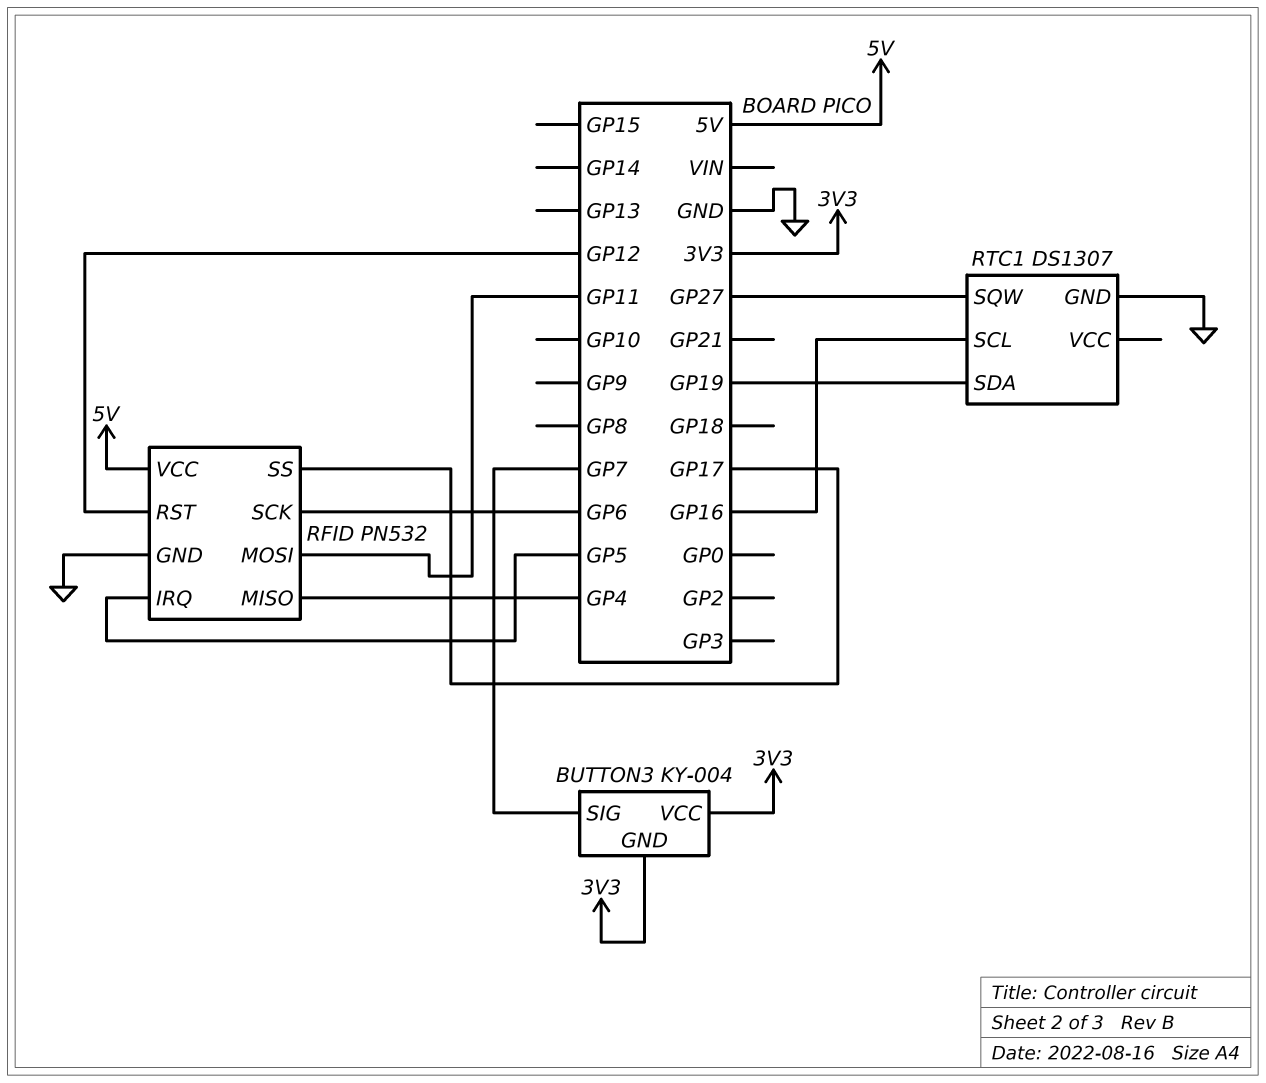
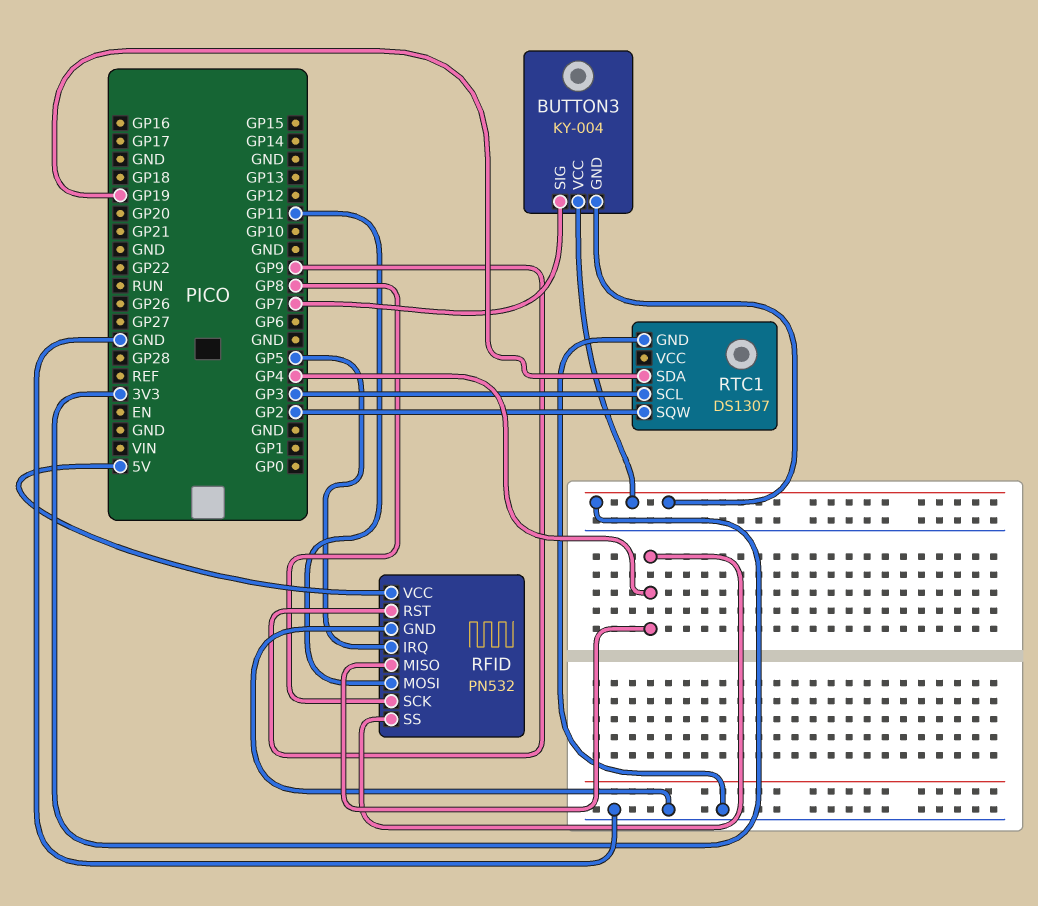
RFID pin RST: GP12 -> GP9
RFID pin SCK: GP6 -> GP8
RFID pin SS: GP17 -> GP4
RTC1 pin SCL: GP16 -> GP3
RTC1 pin SQW: GP27 -> GP2

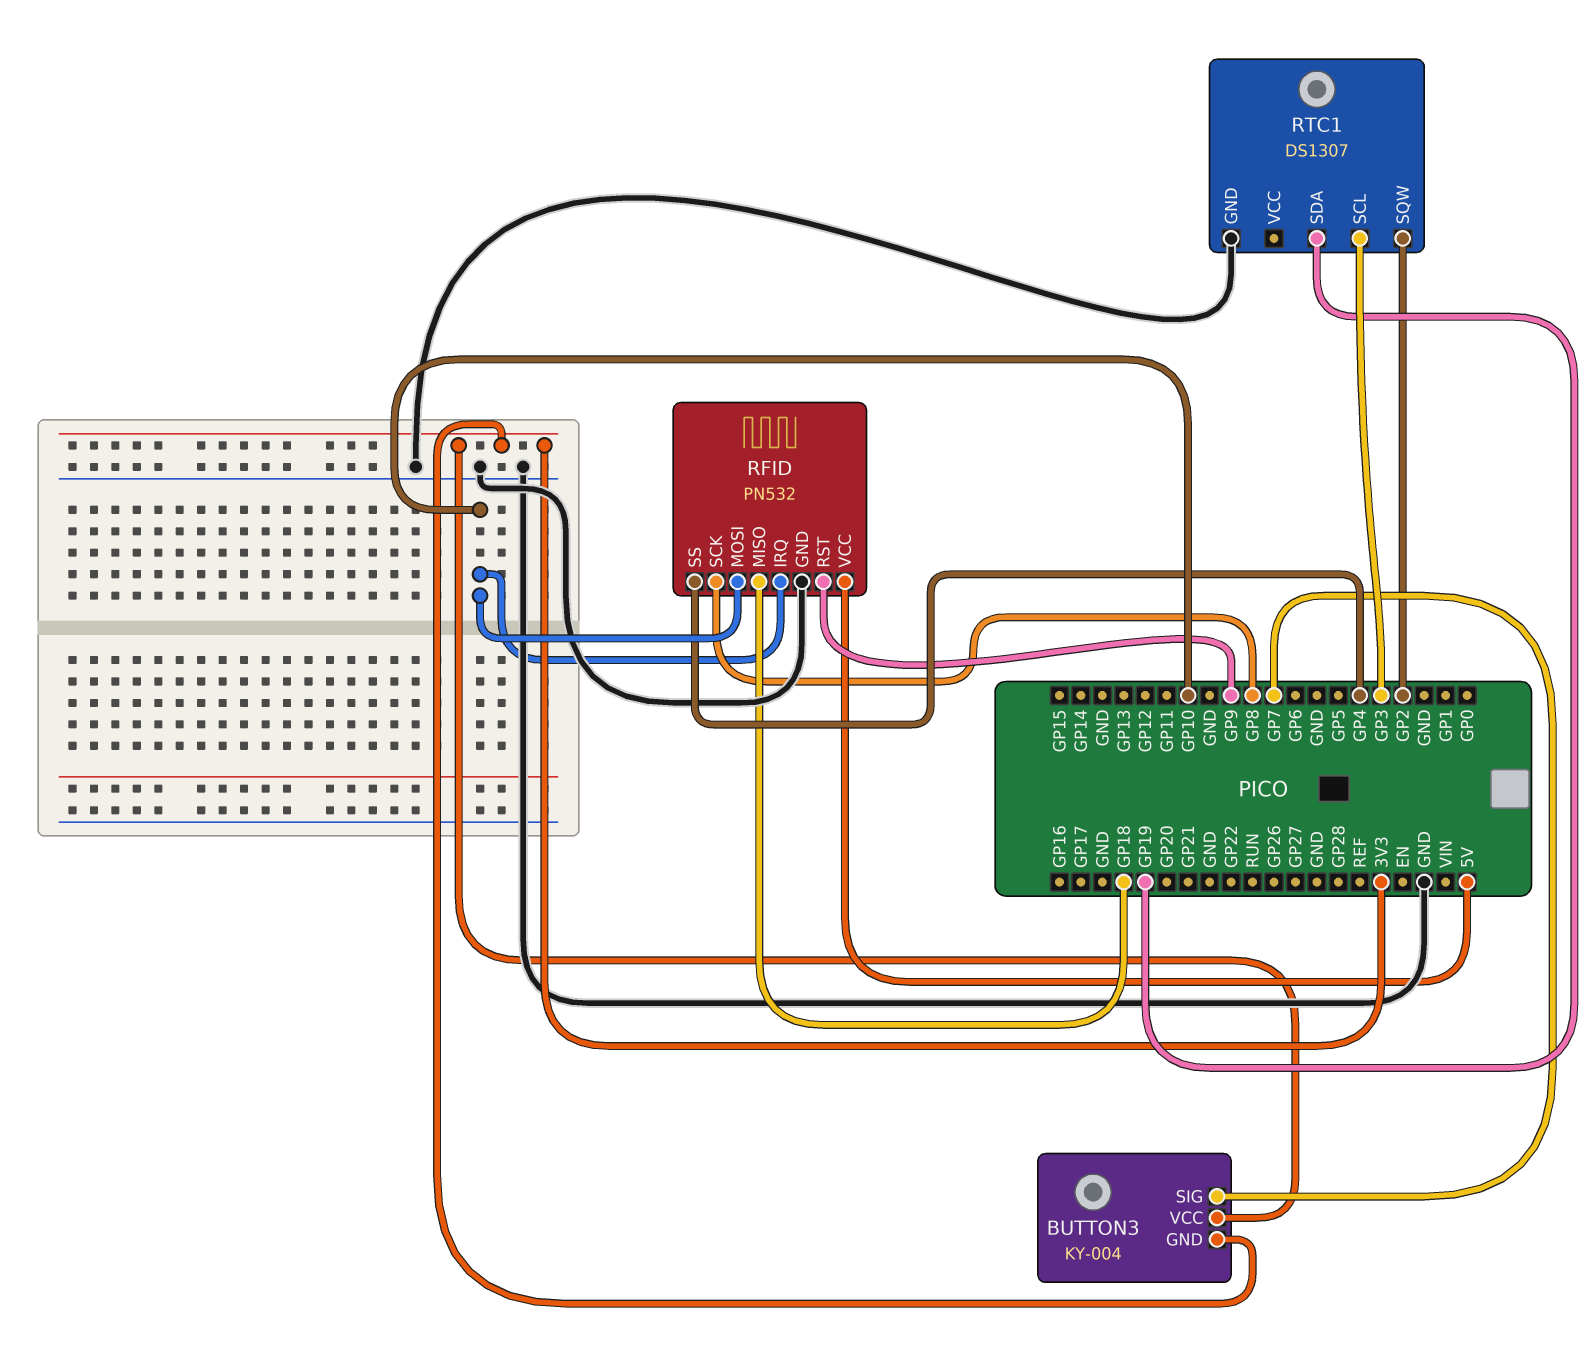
RFID pin IRQ: GP5 -> GP10
RFID pin MISO: GP4 -> GP18
RFID pin MOSI: GP11 -> GP10

